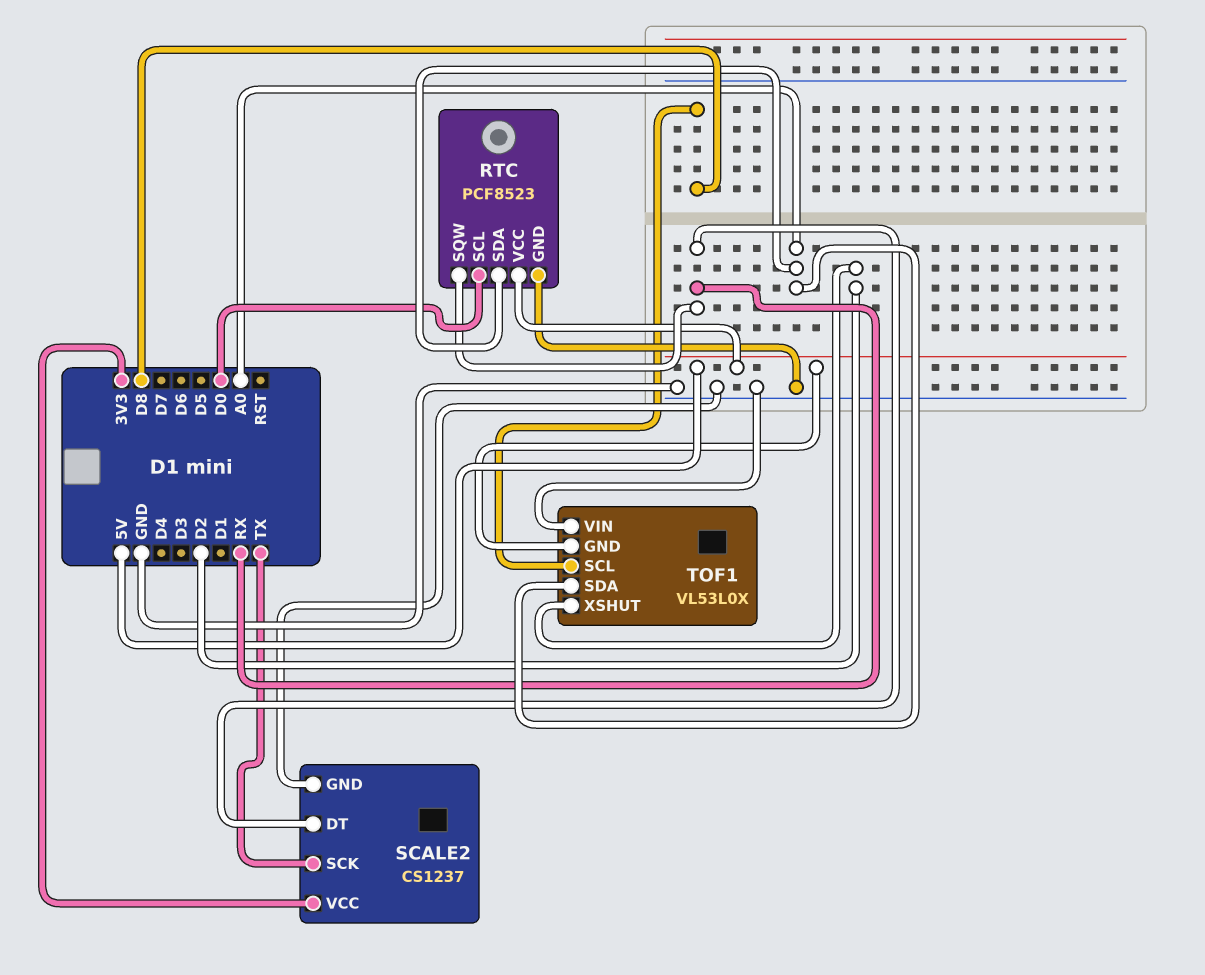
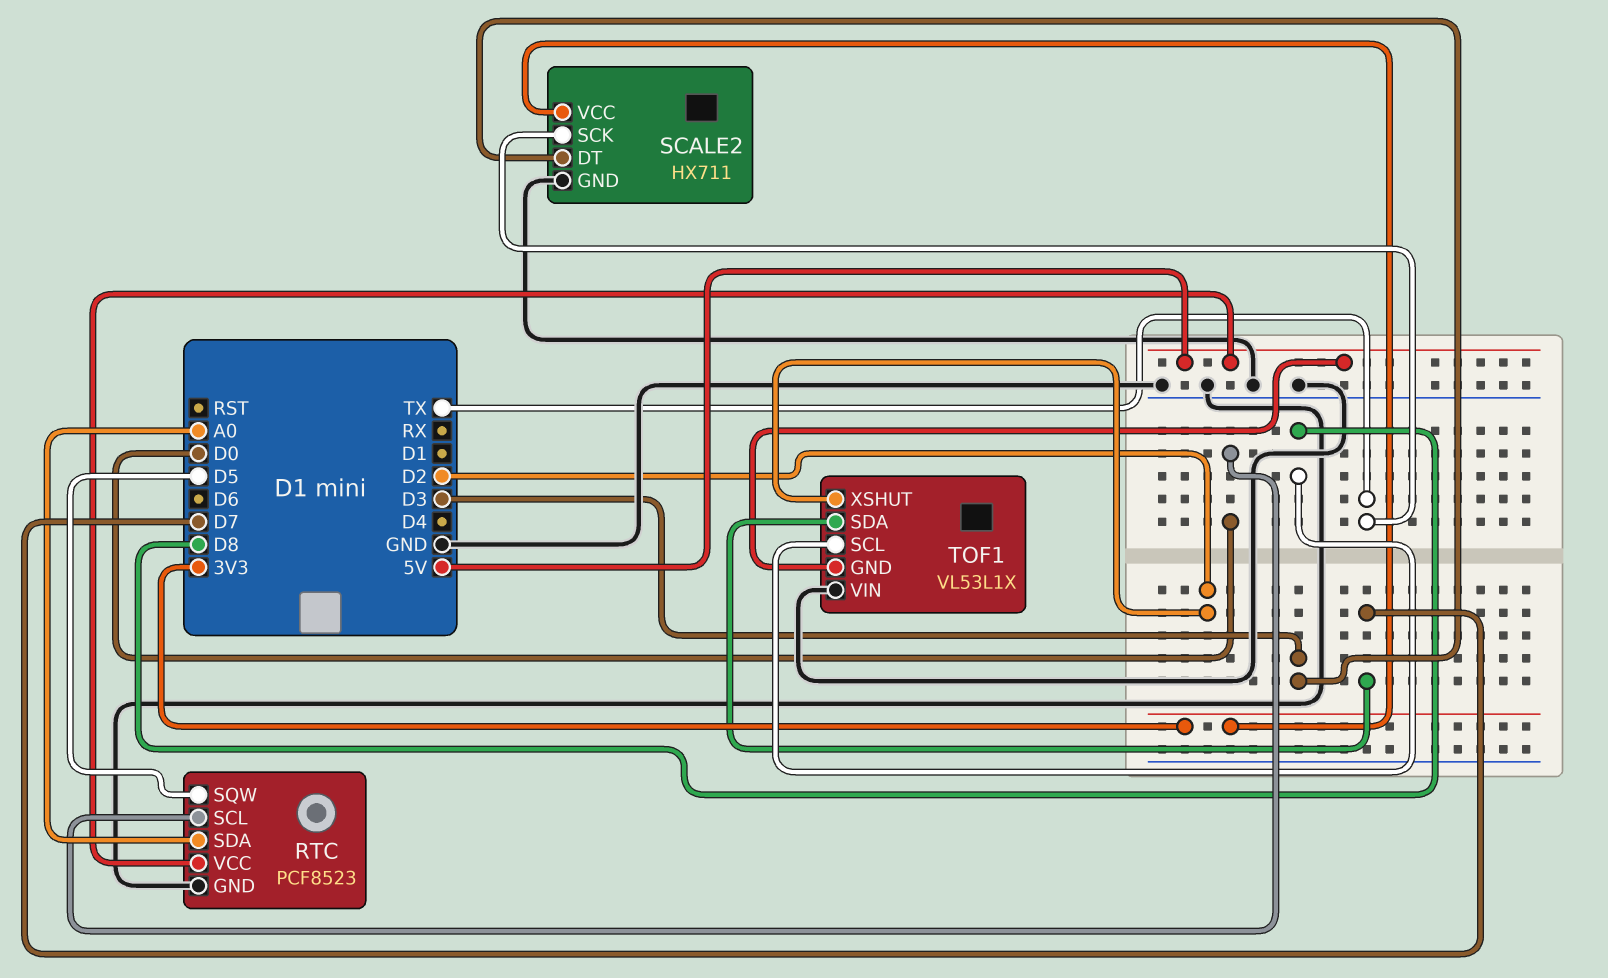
RTC pin SQW: RX -> D5
SCALE2: CS1237 -> HX711
SCALE2 pin DT: RX -> D3
TOF1: VL53L0X -> VL53L1X
TOF1 pin SDA: A0 -> D7

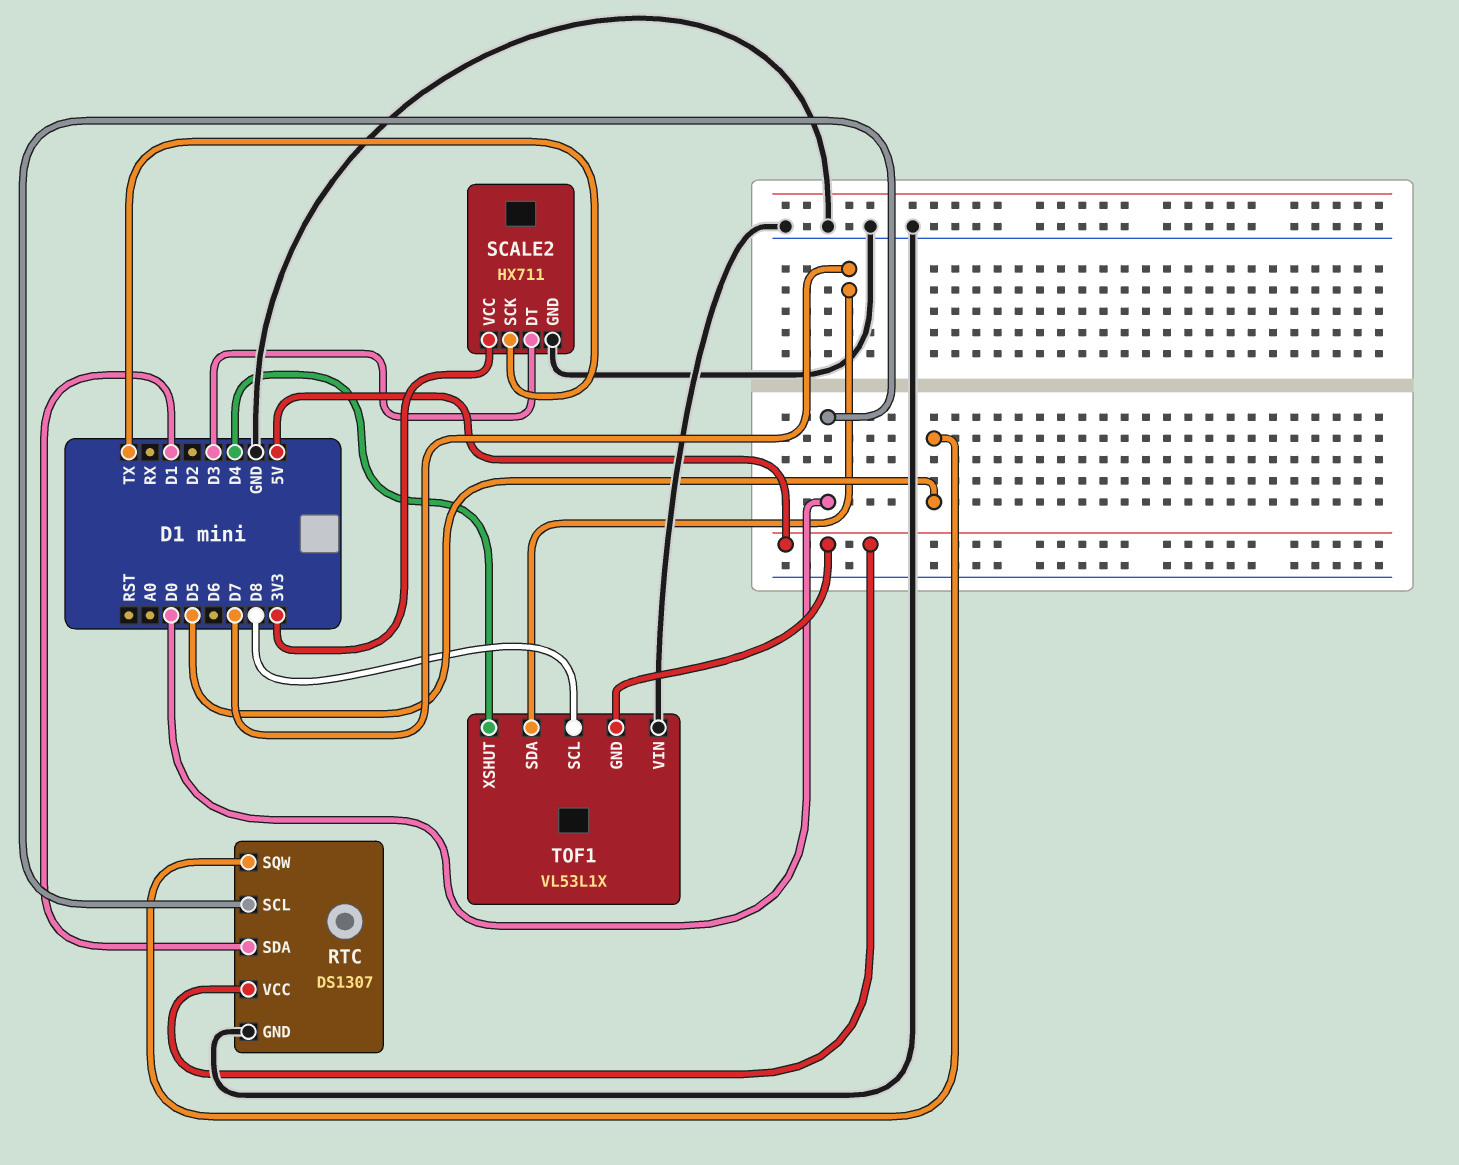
RTC: PCF8523 -> DS1307
RTC pin SDA: A0 -> D1
TOF1 pin XSHUT: D2 -> D4

